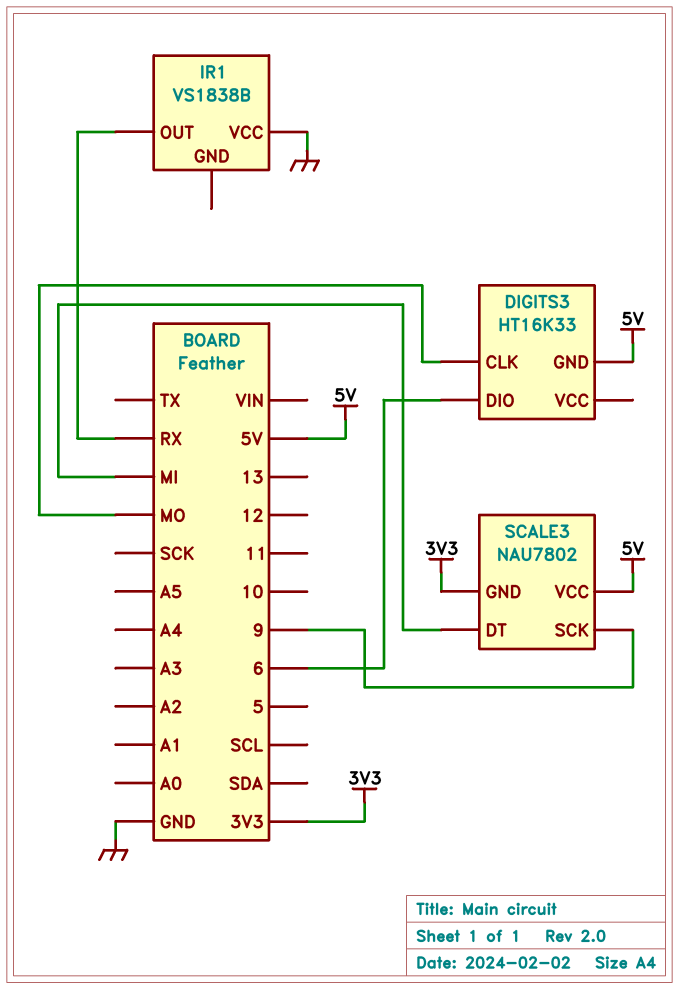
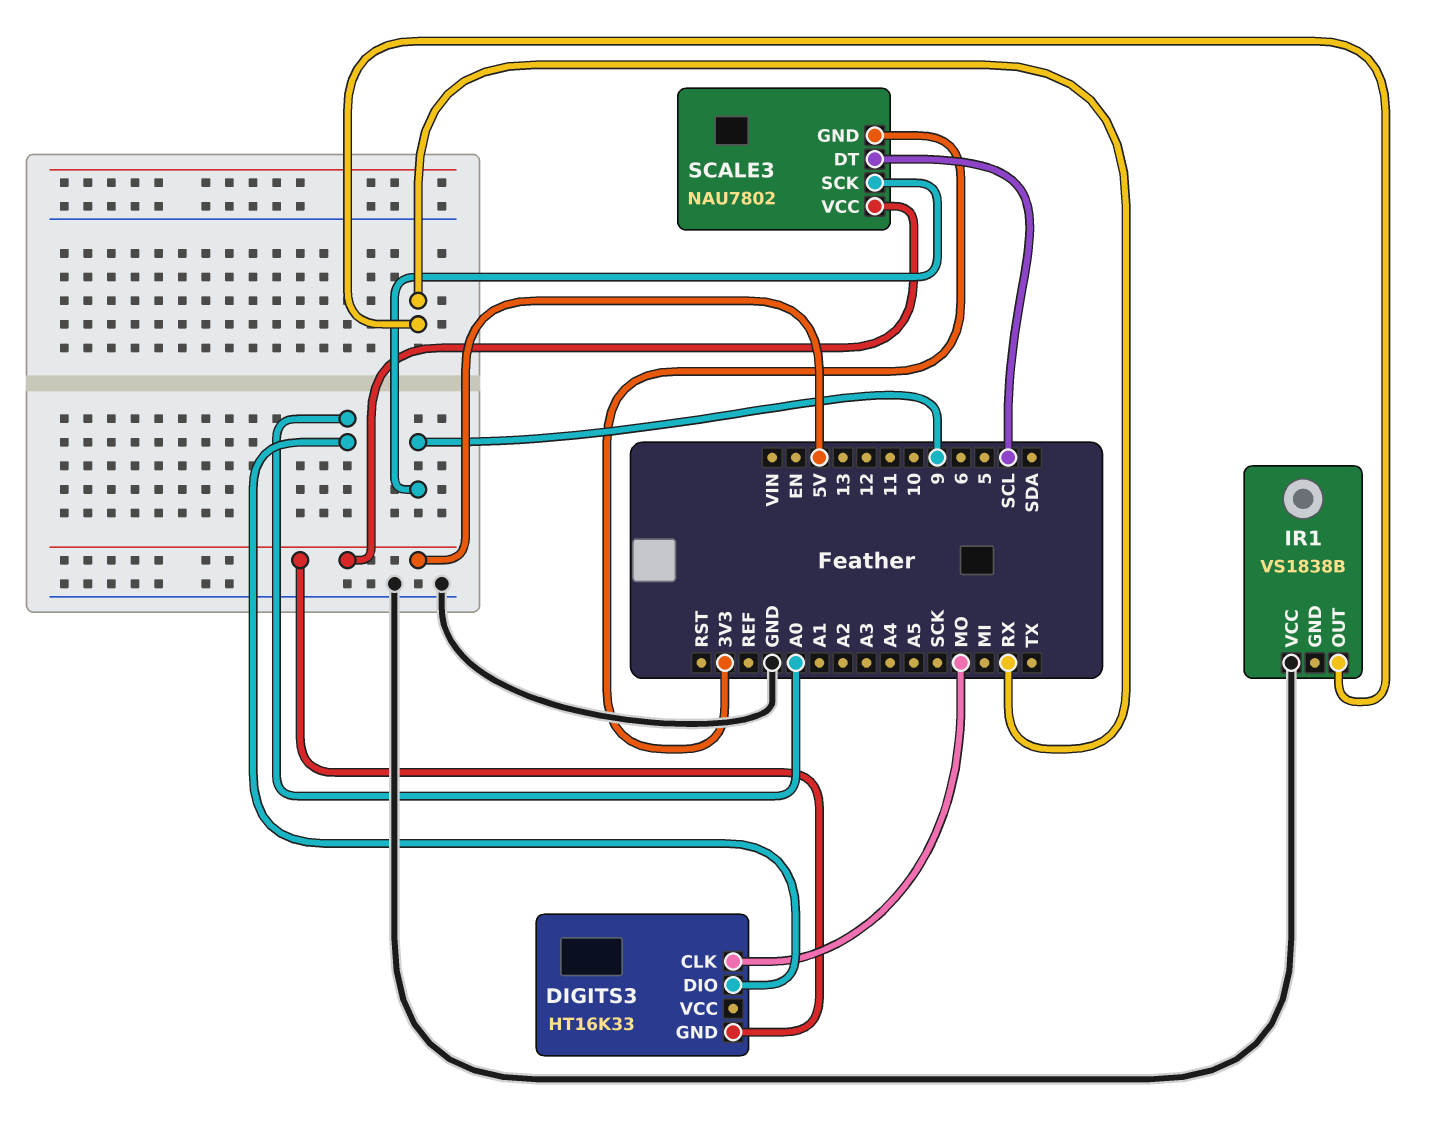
DIGITS3 pin DIO: 6 -> A0
SCALE3 pin DT: MI -> SCL

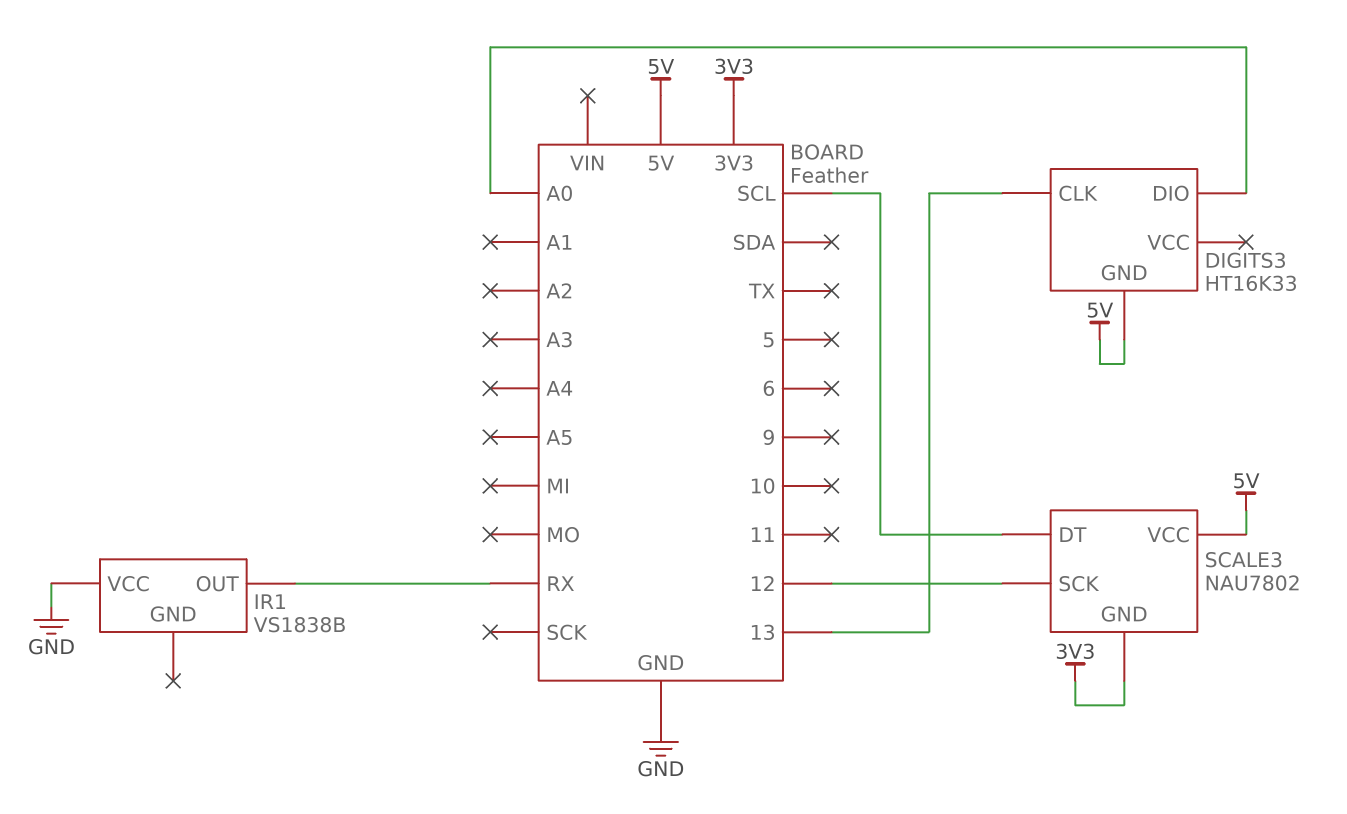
DIGITS3 pin CLK: MO -> 13
SCALE3 pin SCK: 9 -> 12

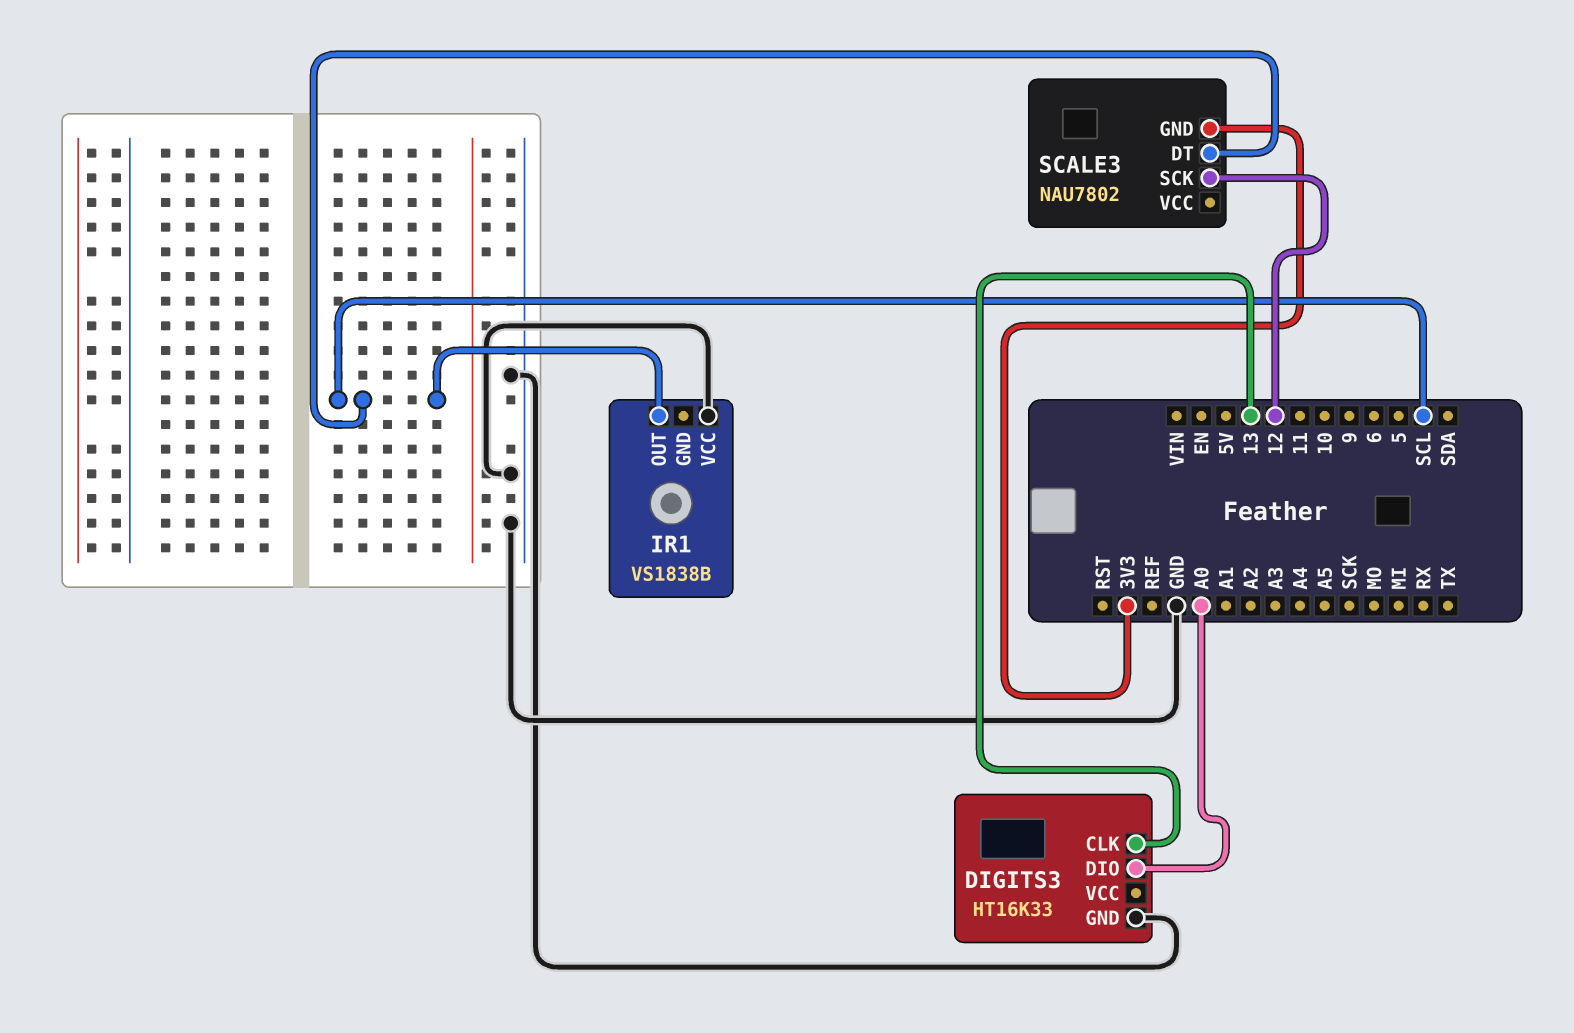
DIGITS3 pin GND: 5V -> GND
IR1 pin OUT: RX -> SCL
SCALE3 pin VCC: 5V -> none

